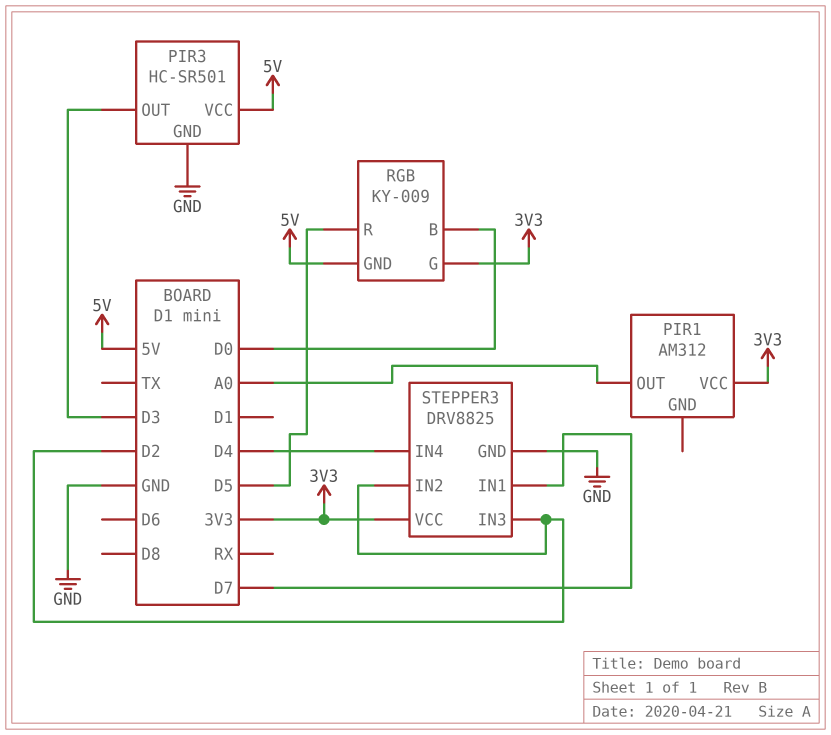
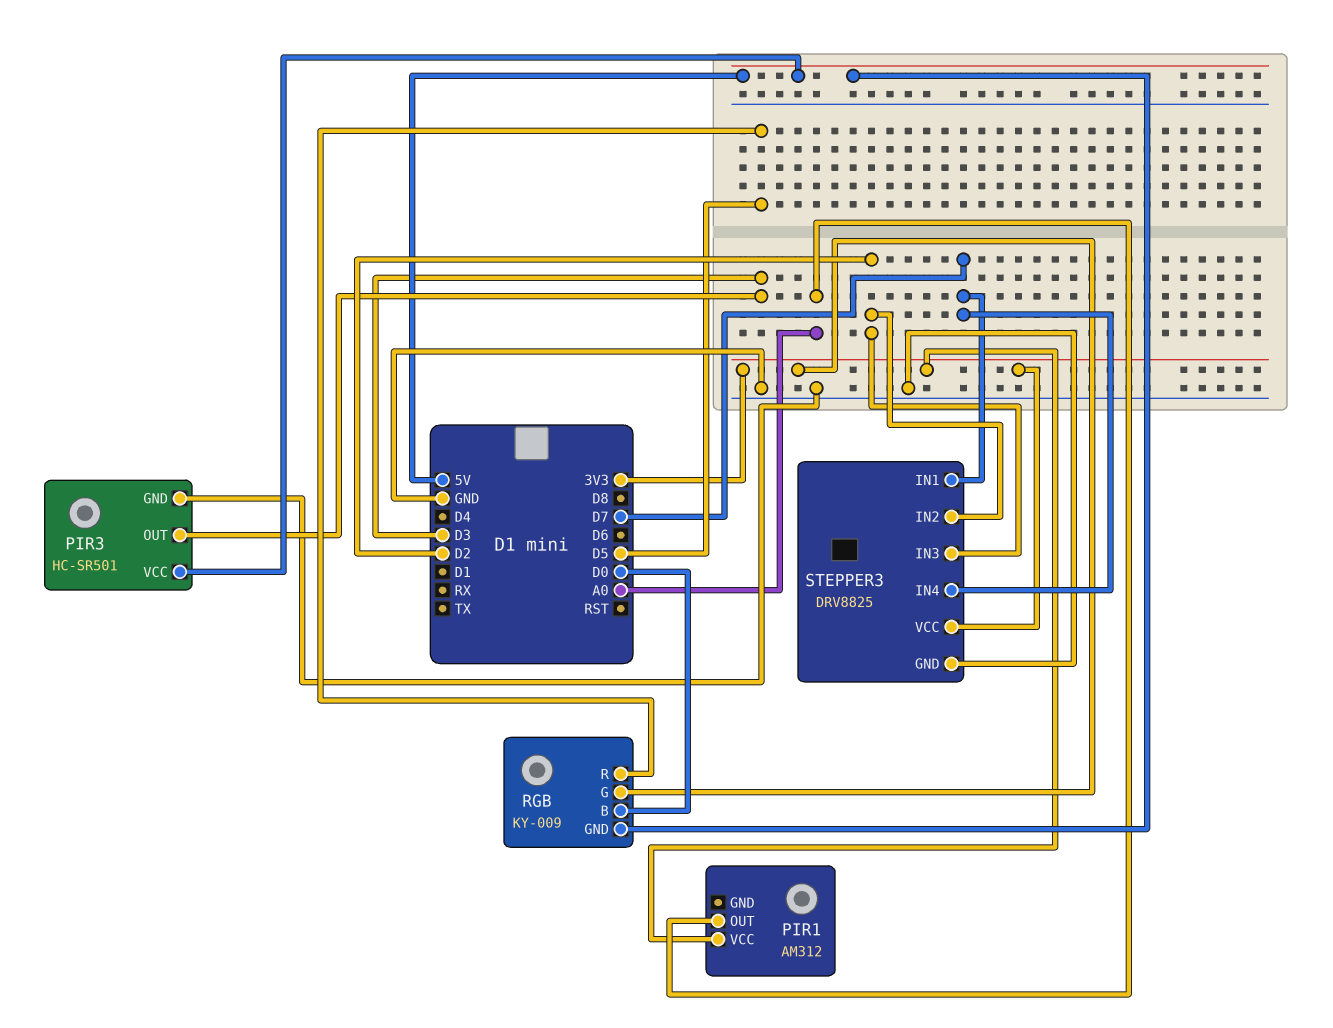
STEPPER3 pin IN4: D4 -> D7

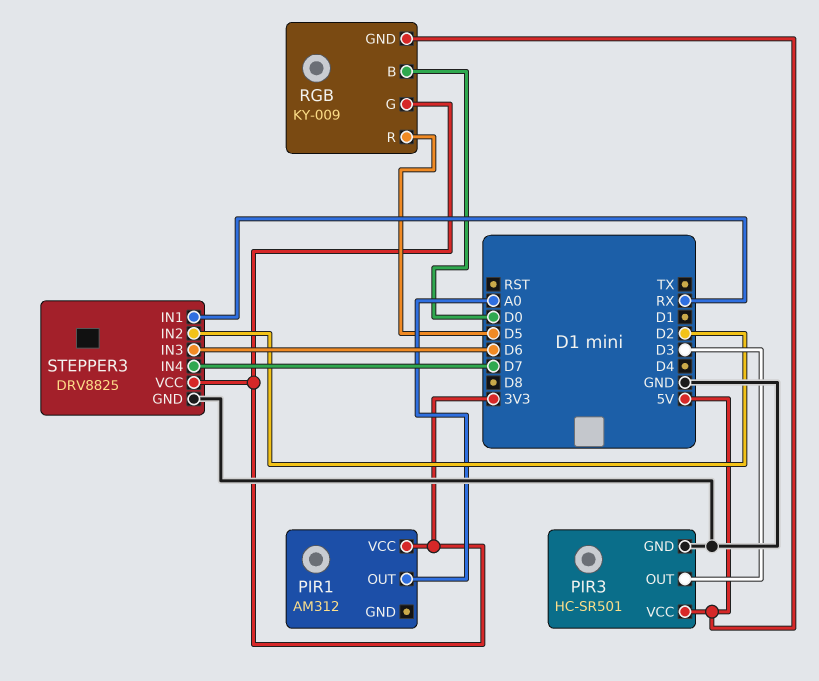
STEPPER3 pin IN1: D7 -> RX
STEPPER3 pin IN3: D2 -> D6

